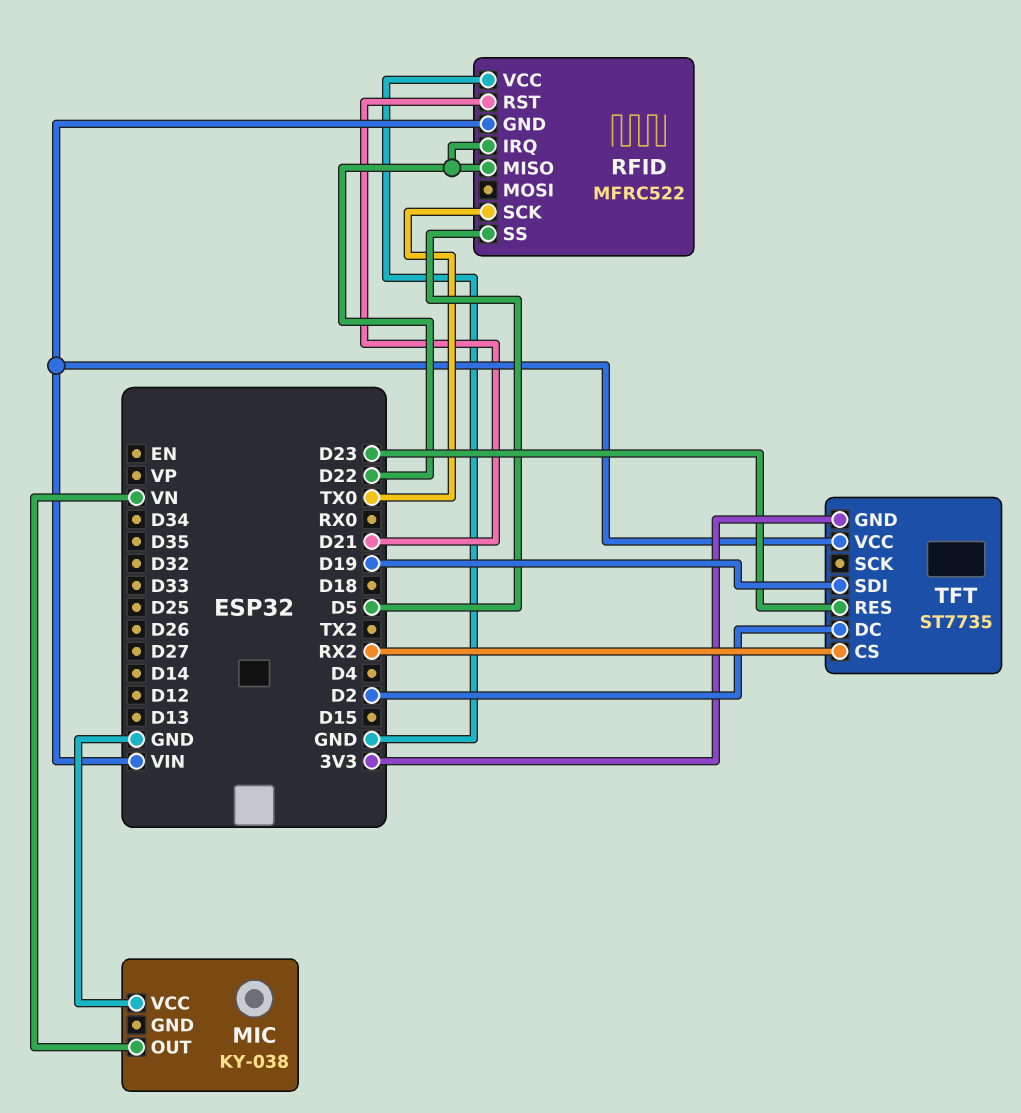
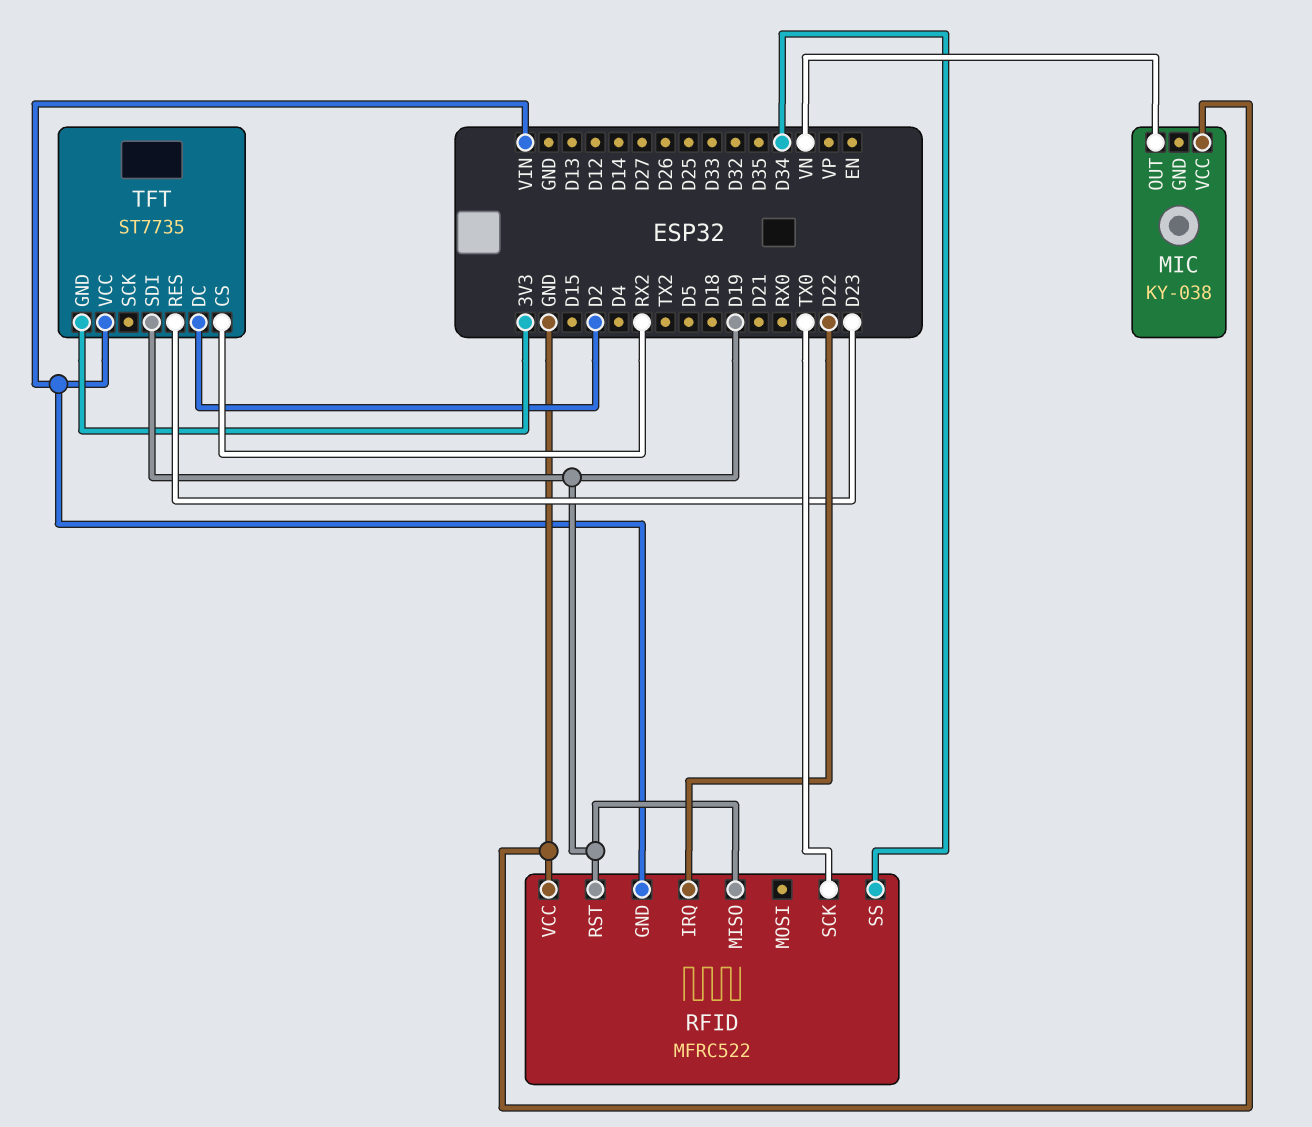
RFID pin MISO: D22 -> D19
RFID pin RST: D21 -> D19
RFID pin SS: D5 -> D34

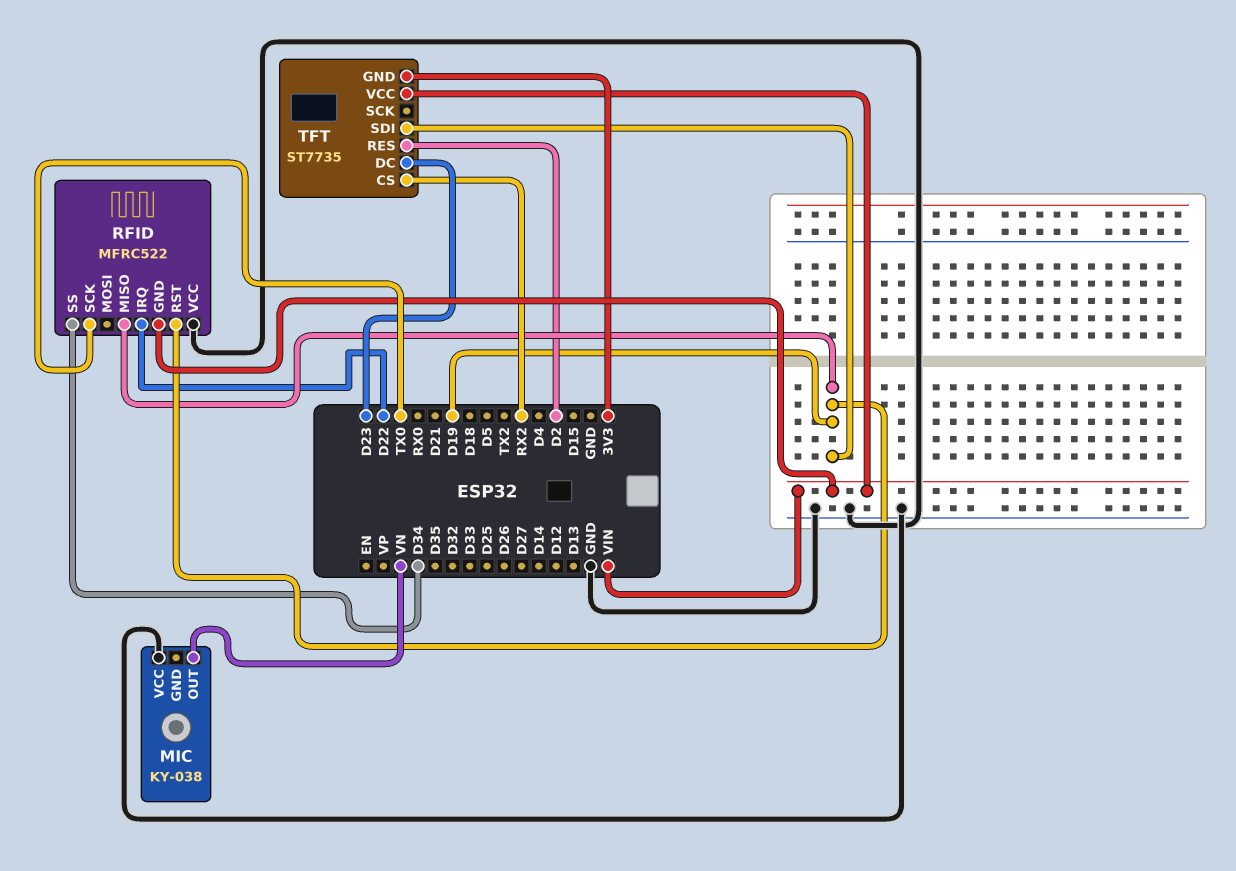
TFT pin DC: D2 -> D23
TFT pin RES: D23 -> D2

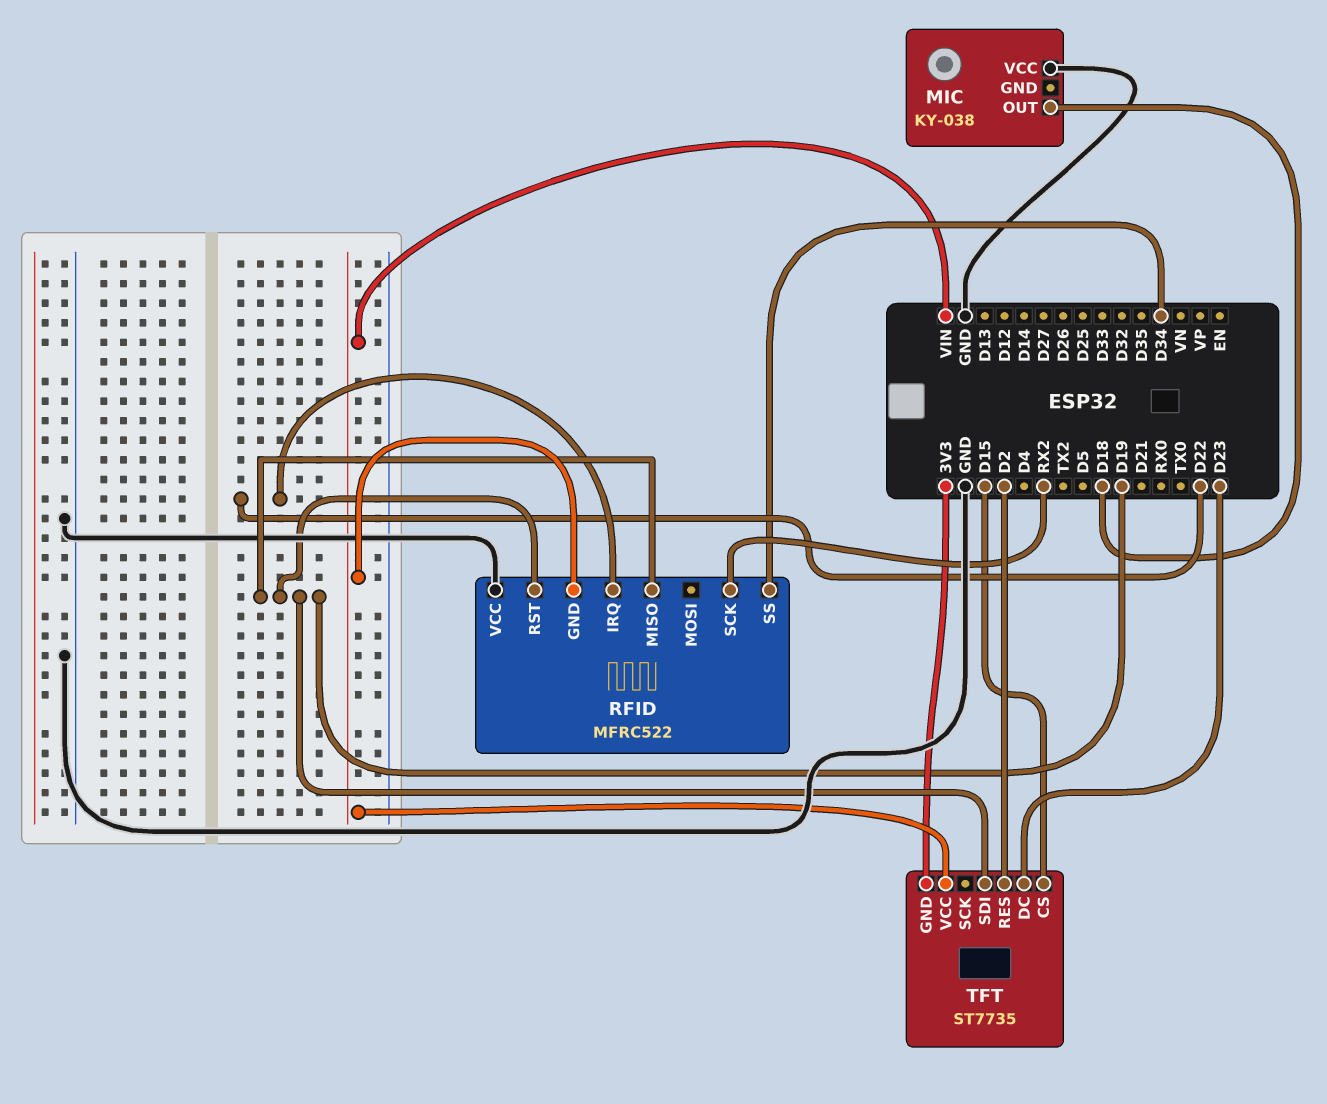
MIC pin OUT: VN -> D18
RFID pin SCK: TX0 -> RX2
TFT pin CS: RX2 -> D15

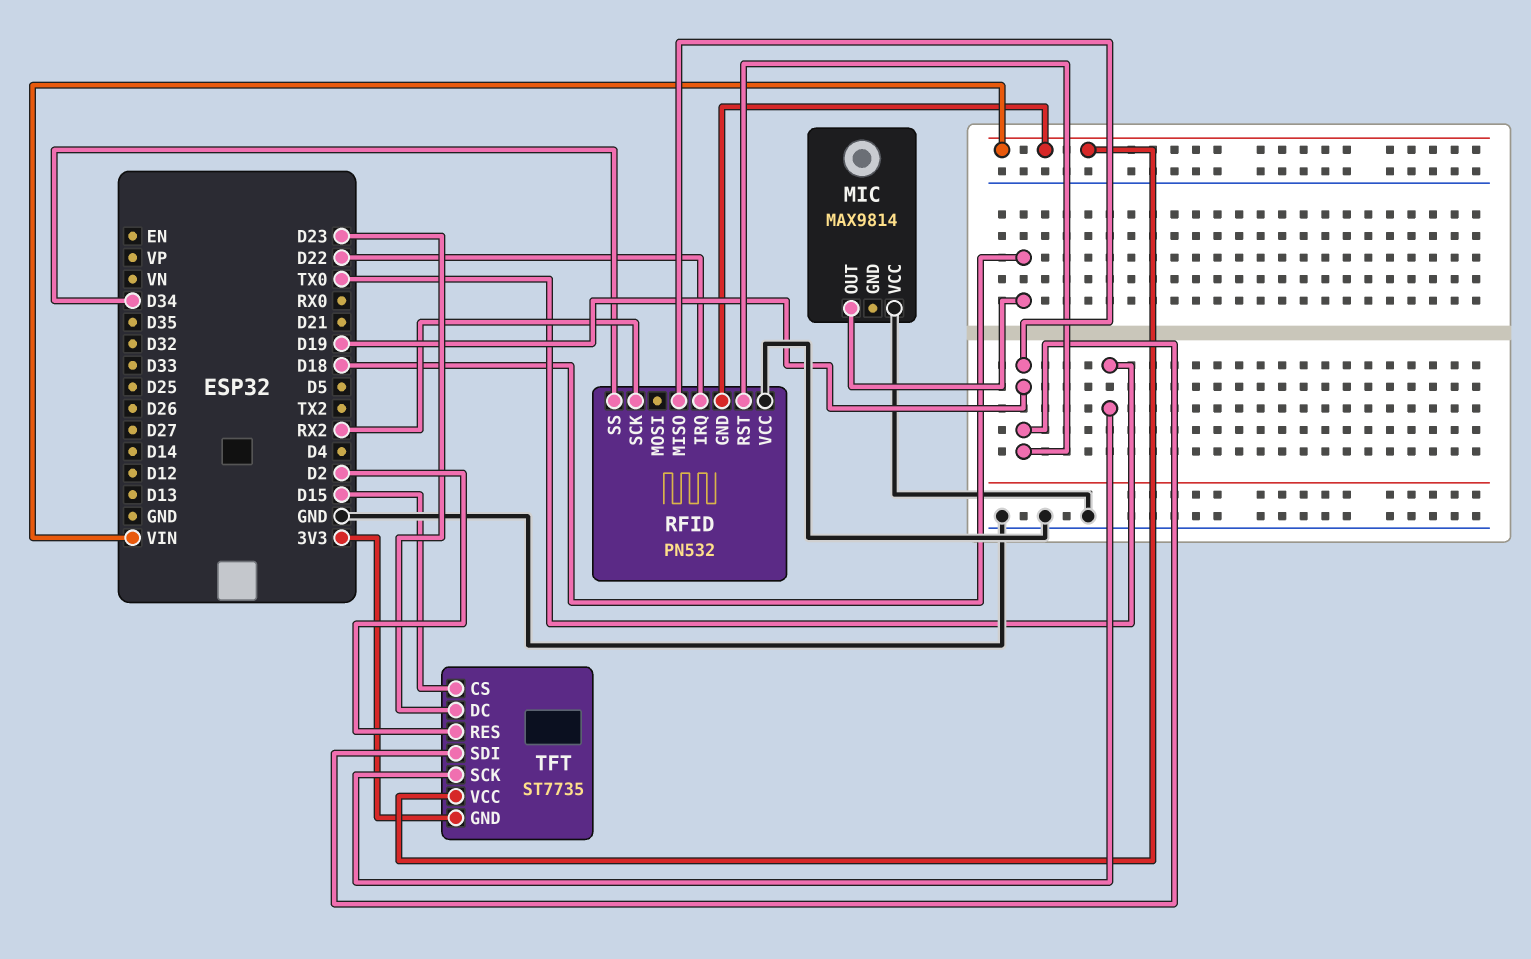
MIC: KY-038 -> MAX9814
RFID: MFRC522 -> PN532
TFT pin SCK: none -> TX0

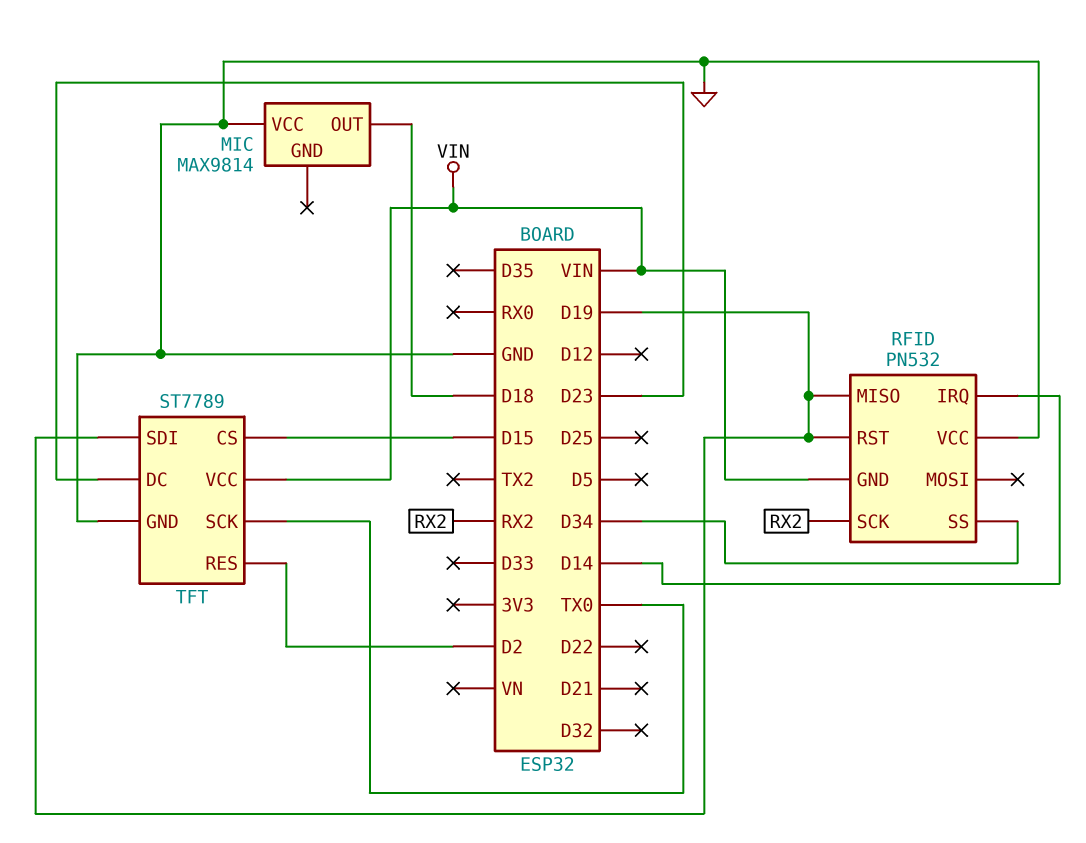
RFID pin IRQ: D22 -> D14
TFT: ST7735 -> ST7789
TFT pin GND: 3V3 -> GND

